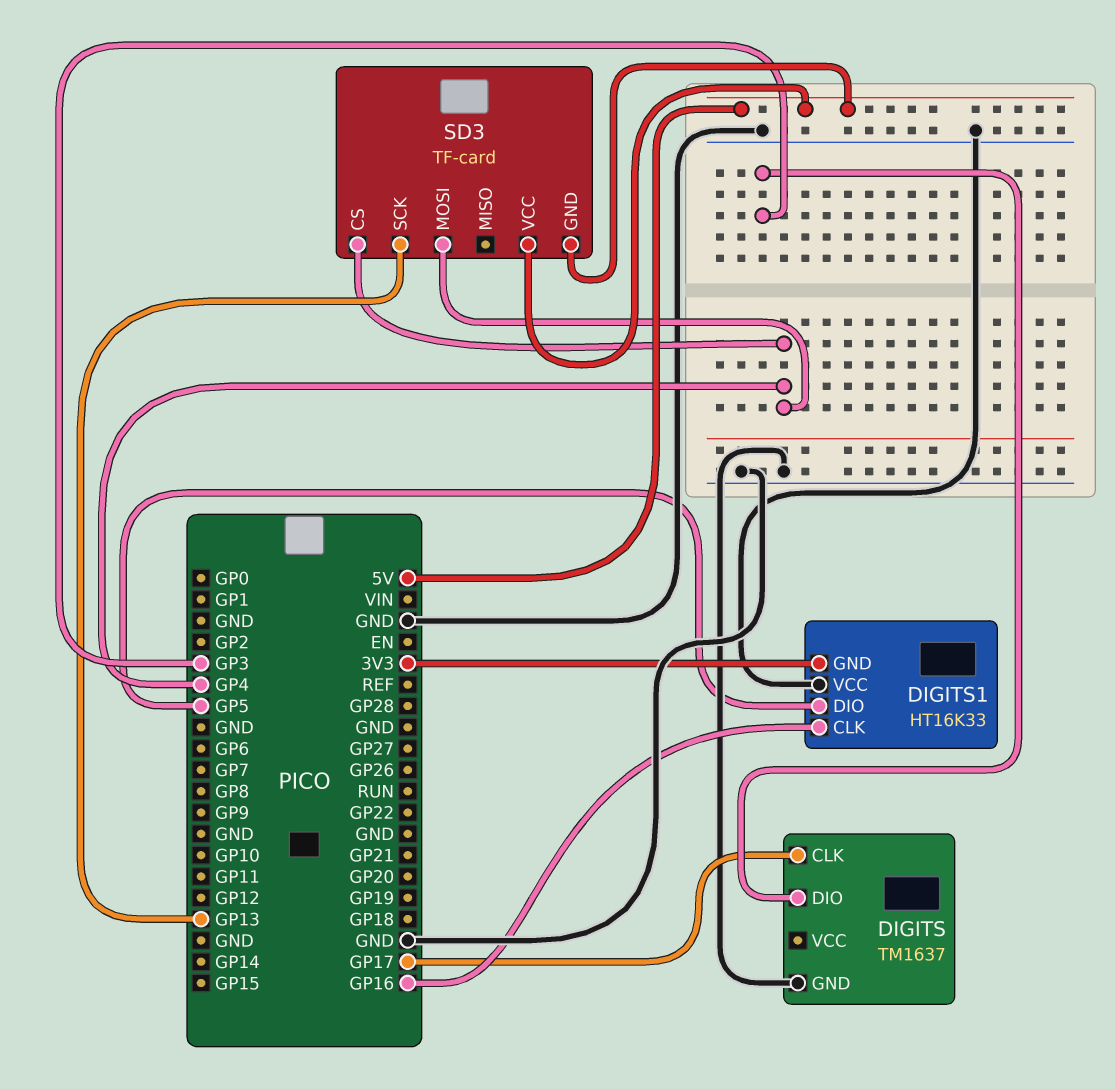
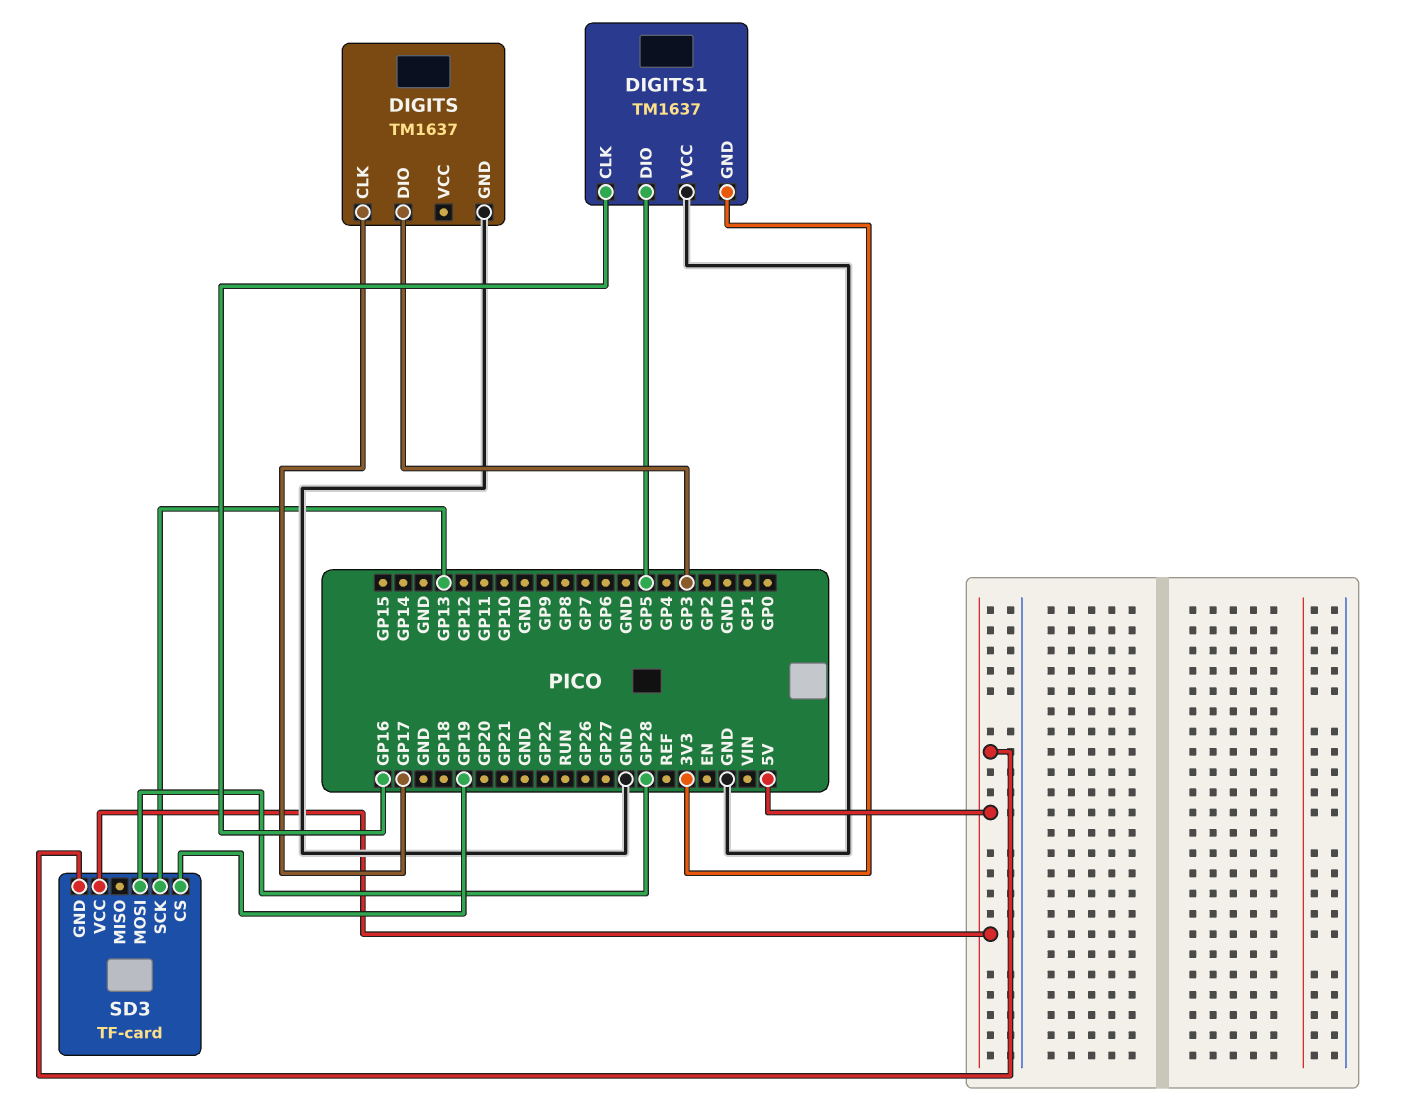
DIGITS1: HT16K33 -> TM1637
SD3 pin CS: GP4 -> GP19
SD3 pin MOSI: GP4 -> GP28

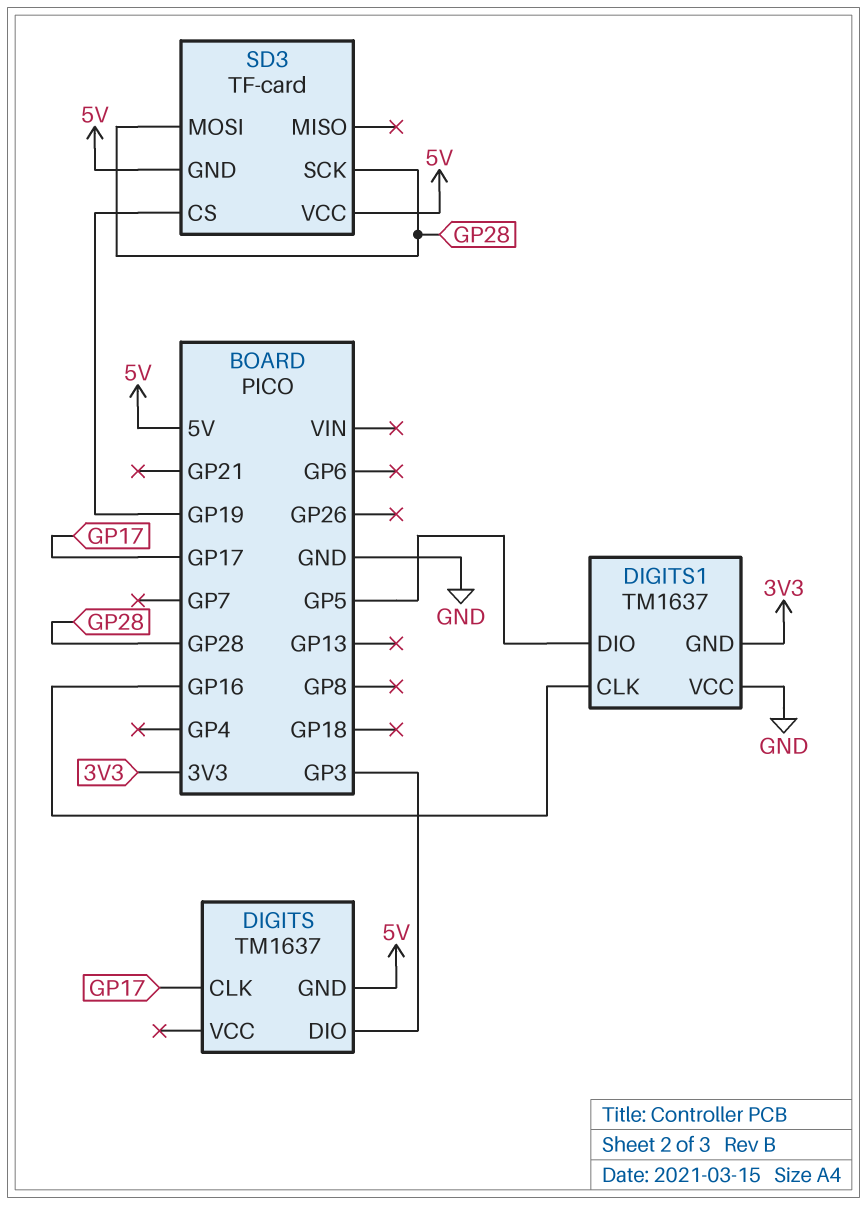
DIGITS pin GND: GND -> 5V
SD3 pin SCK: GP13 -> GP28

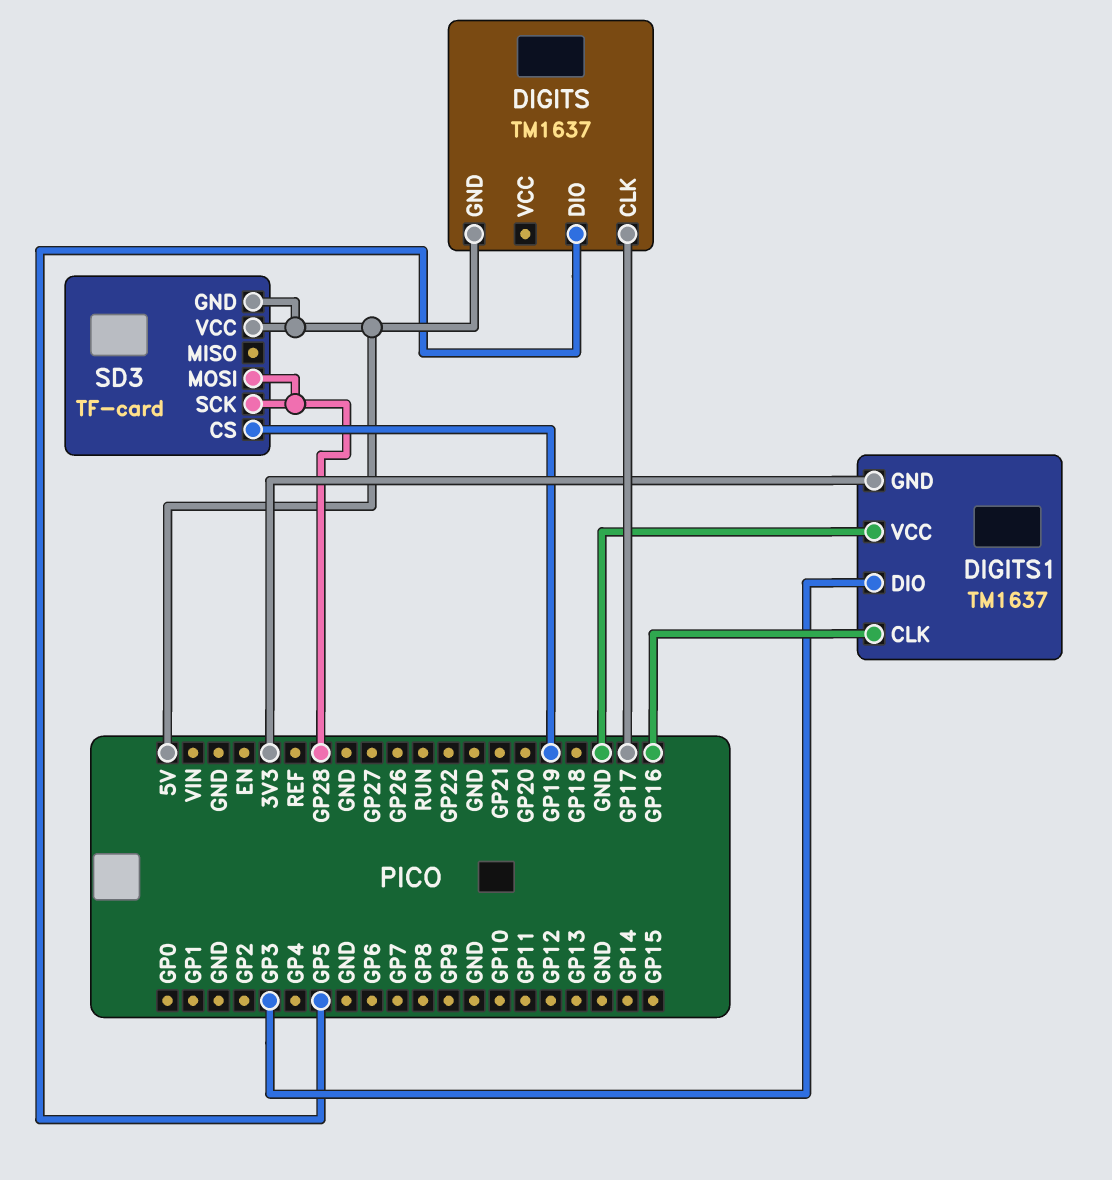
DIGITS pin DIO: GP3 -> GP5
DIGITS1 pin DIO: GP5 -> GP3

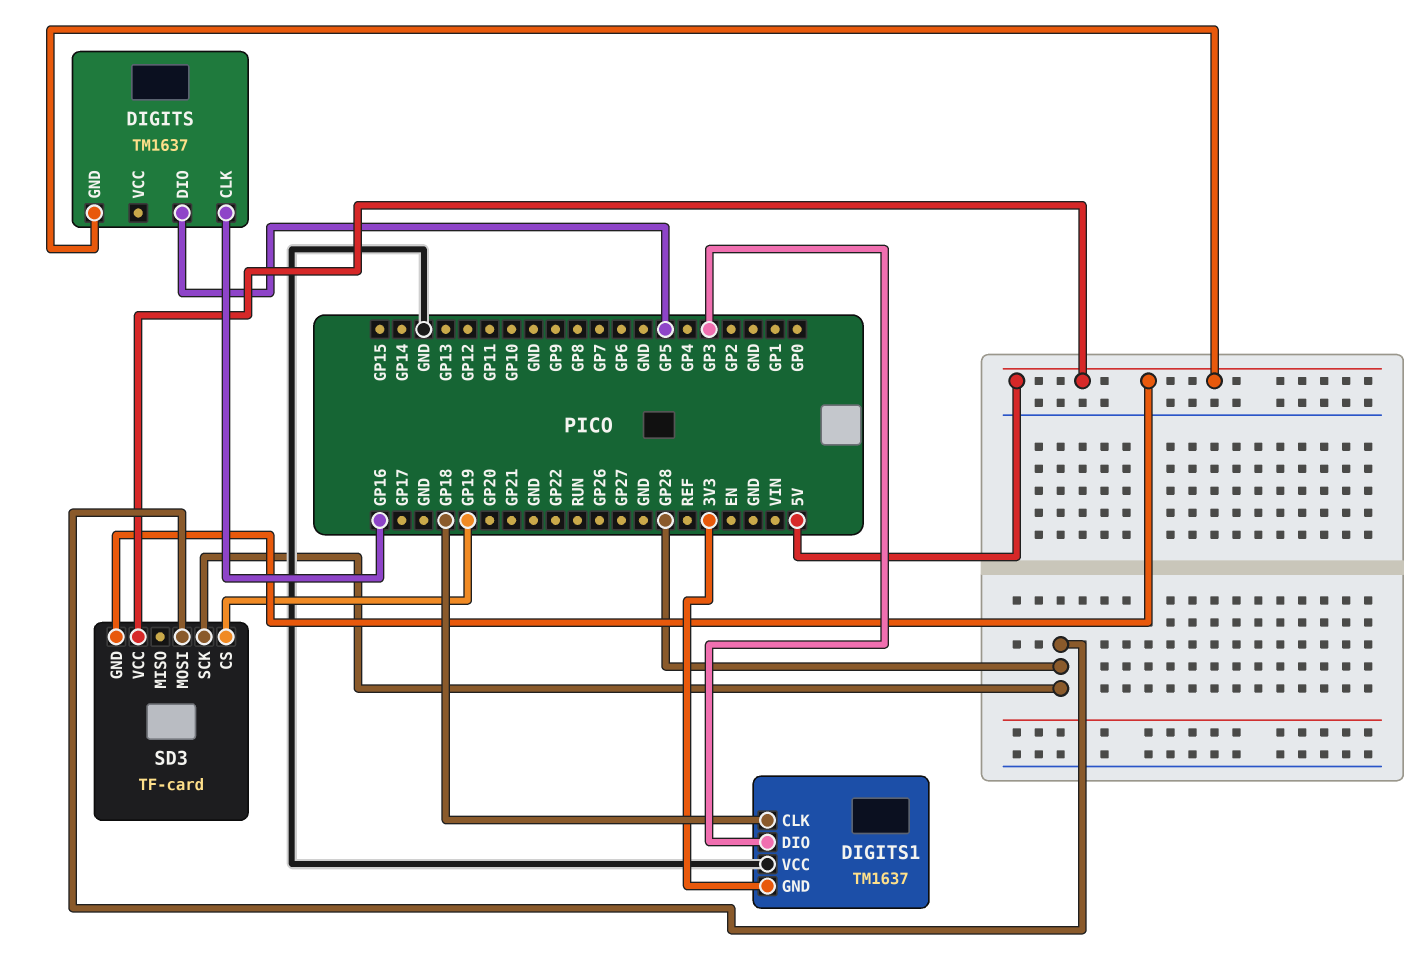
DIGITS pin CLK: GP17 -> GP16
DIGITS1 pin CLK: GP16 -> GP18

